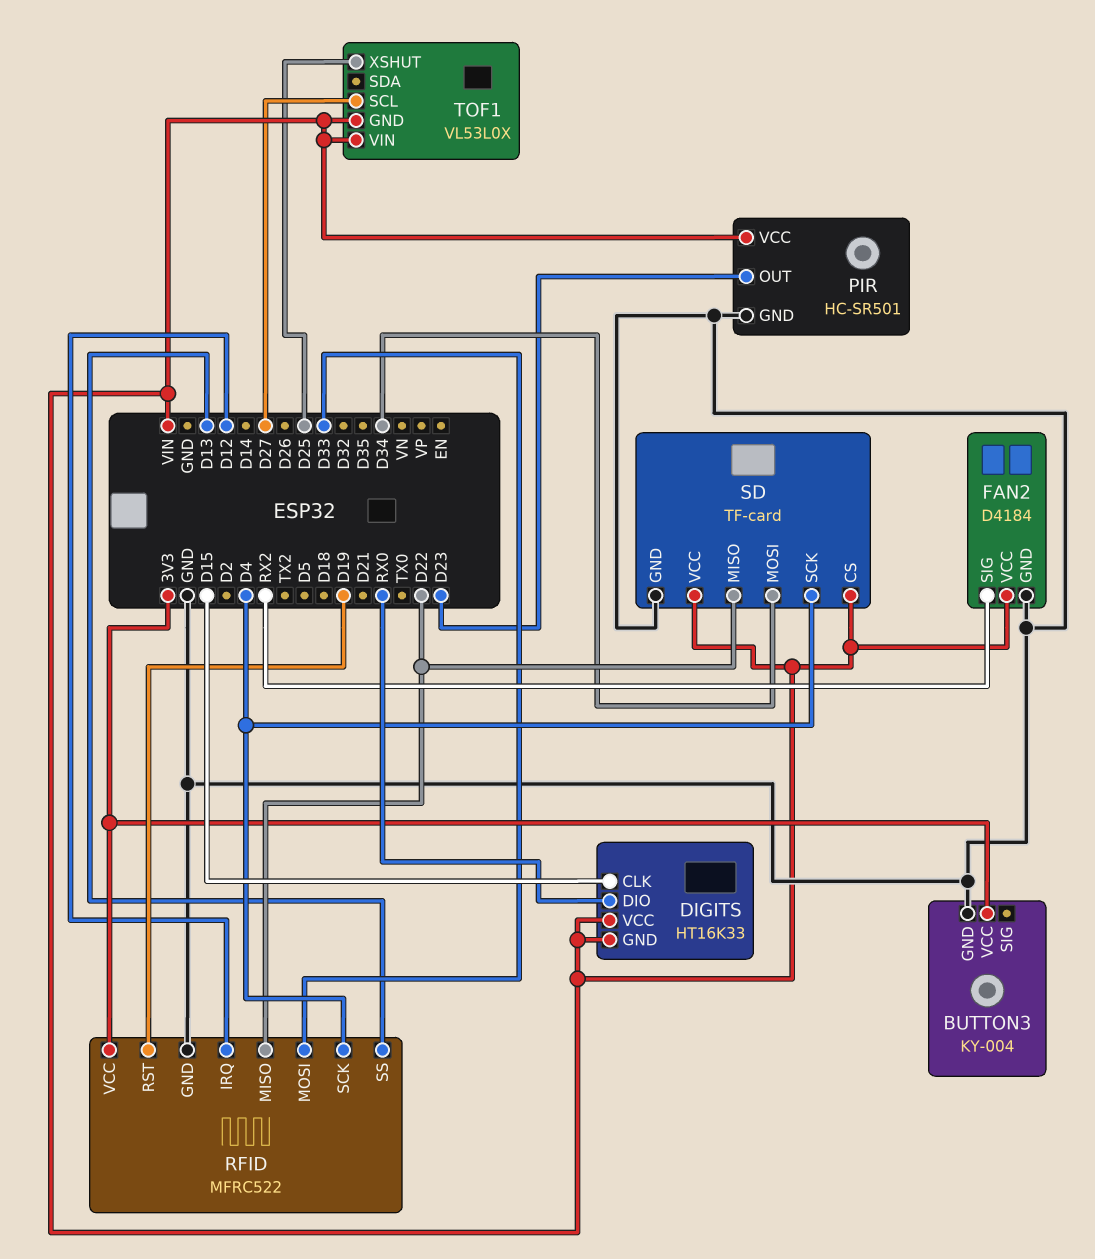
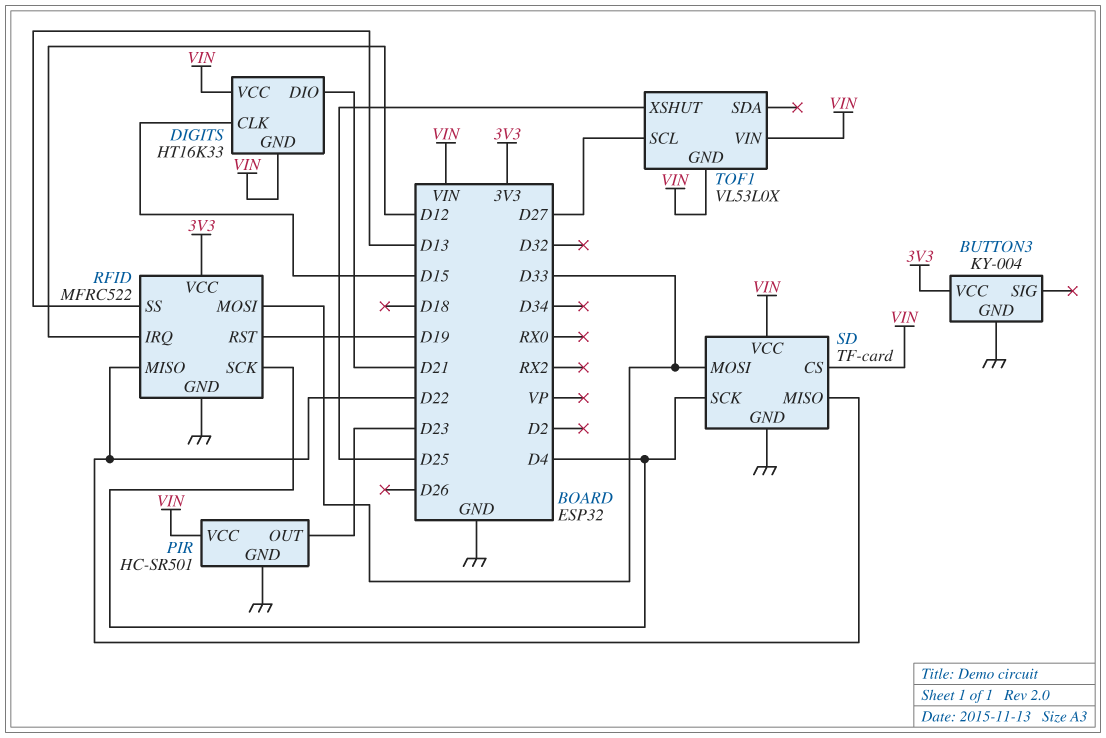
DIGITS pin DIO: RX0 -> D21
FAN2: D4184 -> none
FAN2 pin GND: GND -> none
FAN2 pin SIG: RX2 -> none
FAN2 pin VCC: VIN -> none
SD pin MOSI: D34 -> D33

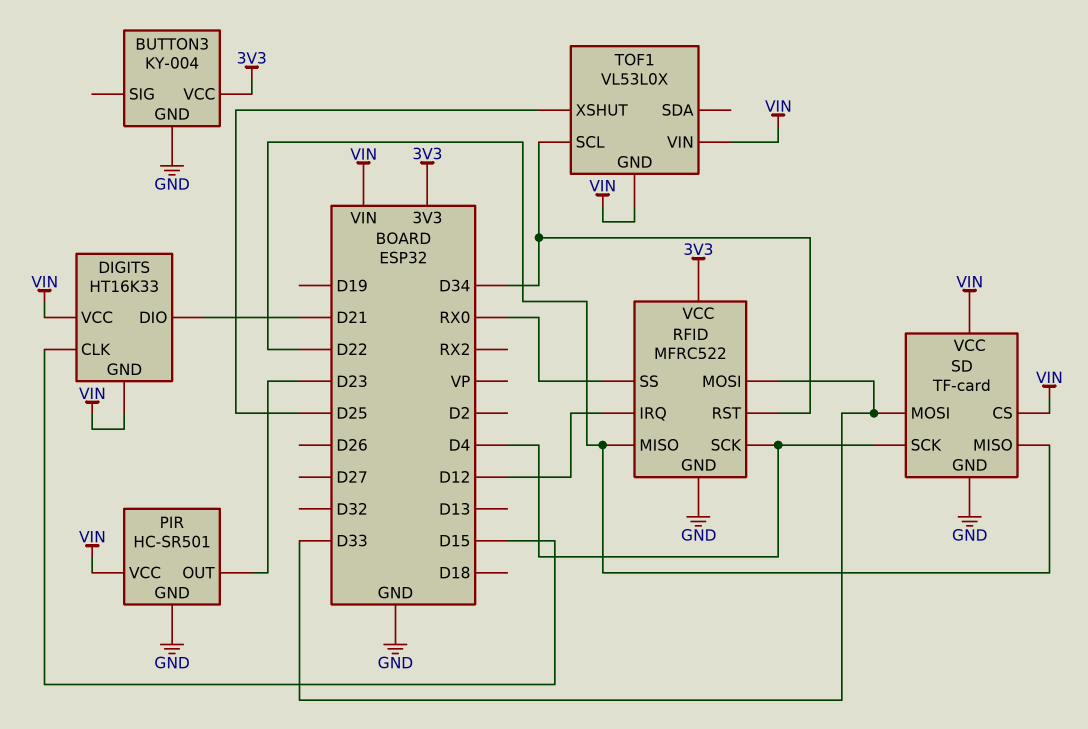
RFID pin RST: D19 -> D34
RFID pin SS: D13 -> RX0
TOF1 pin SCL: D27 -> D34

